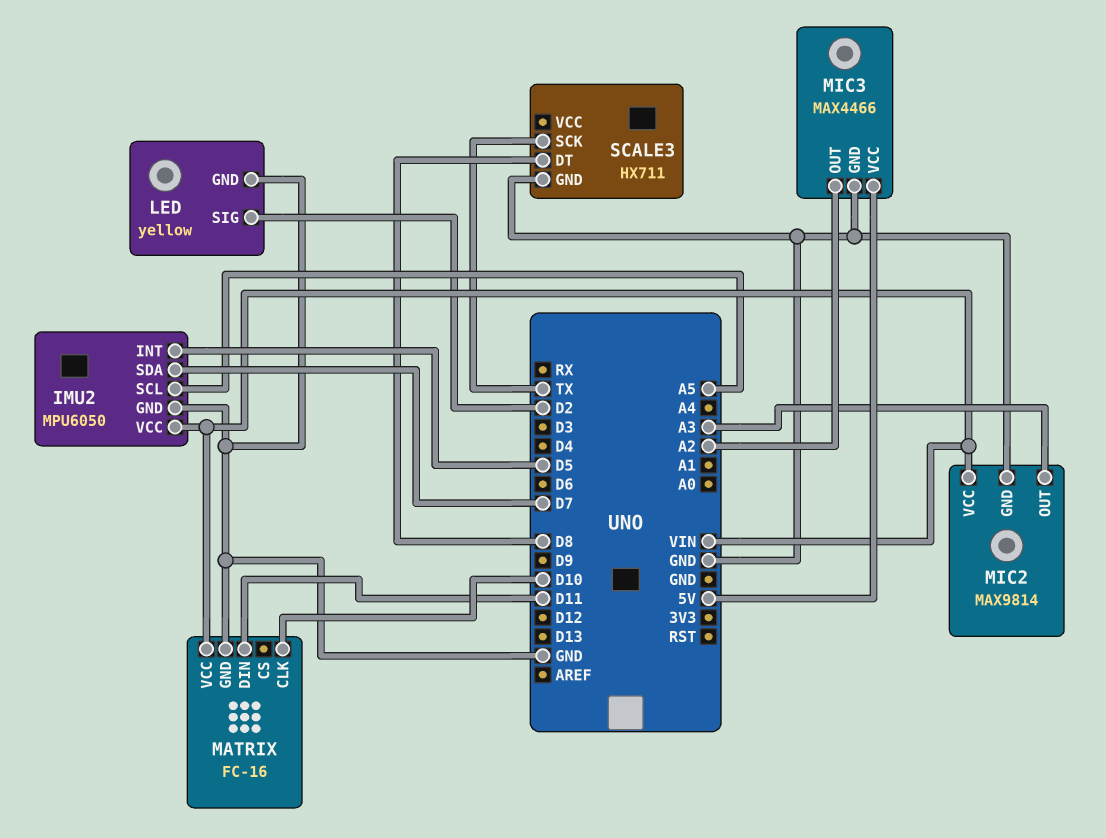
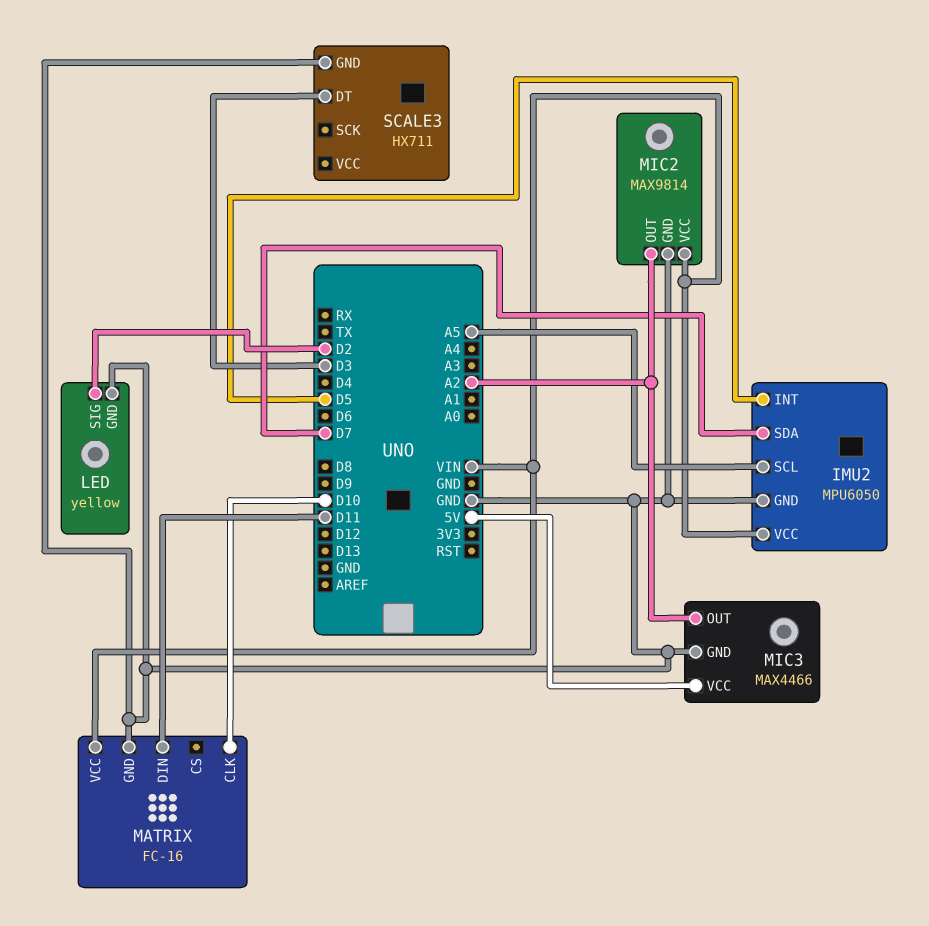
MIC2 pin OUT: A3 -> A2
SCALE3 pin DT: D8 -> D3
SCALE3 pin SCK: TX -> none

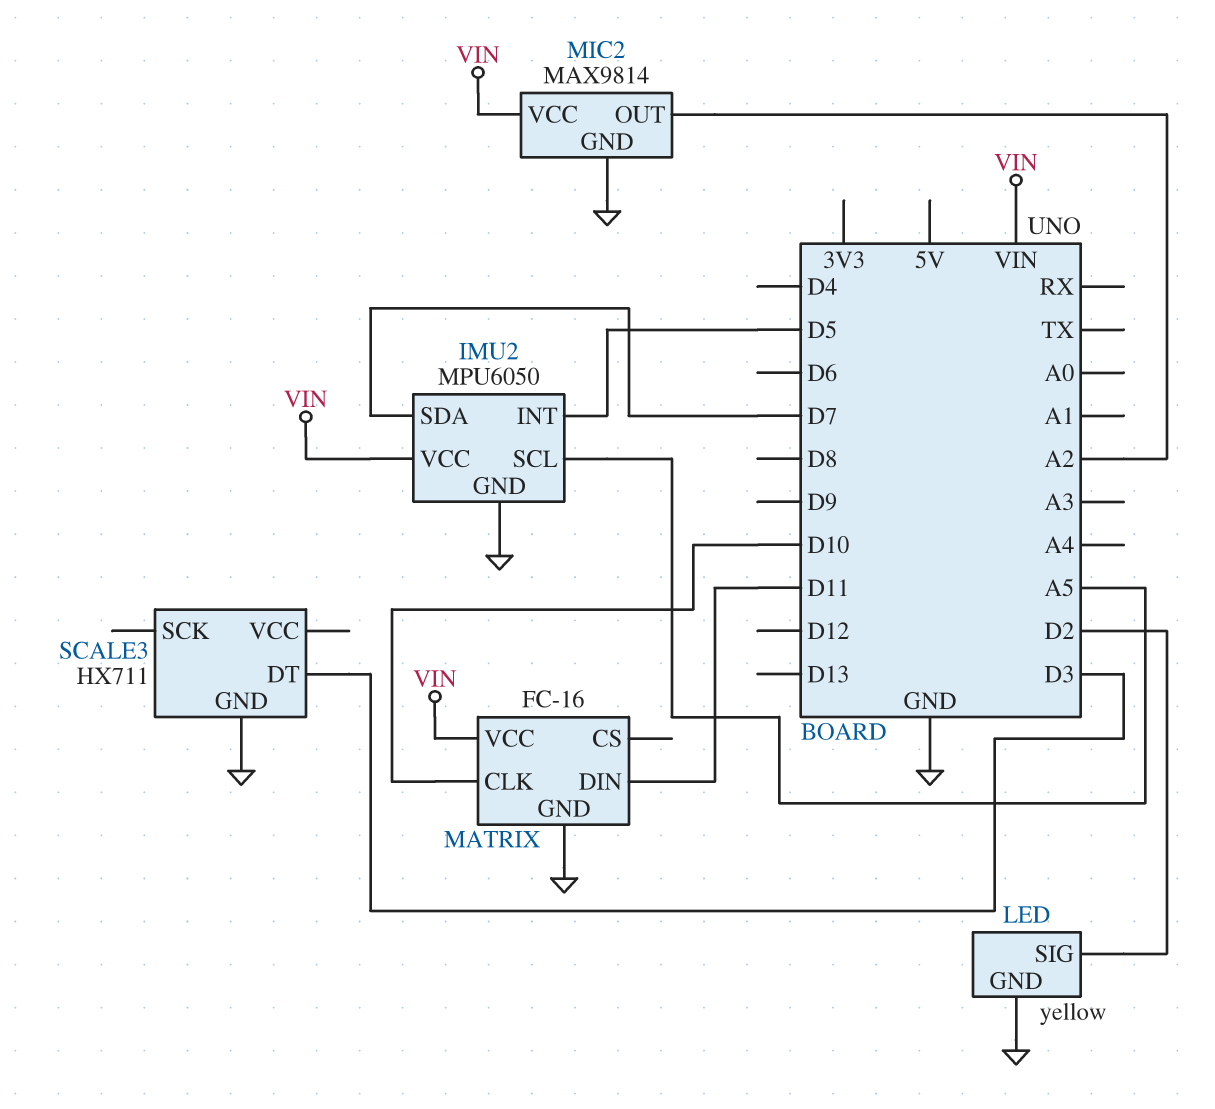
MIC3: MAX4466 -> none
MIC3 pin GND: GND -> none
MIC3 pin OUT: A2 -> none
MIC3 pin VCC: 5V -> none

